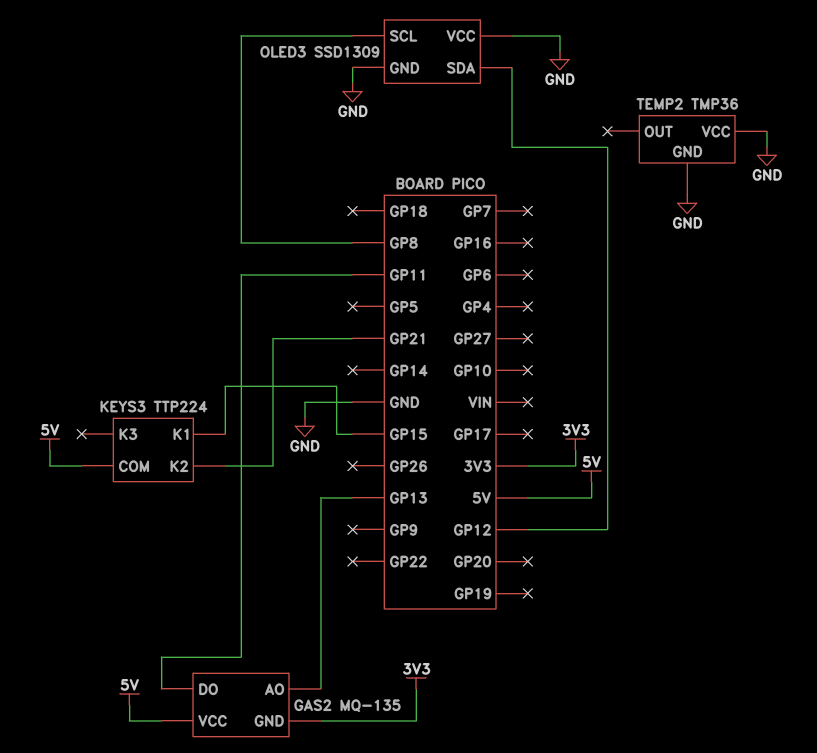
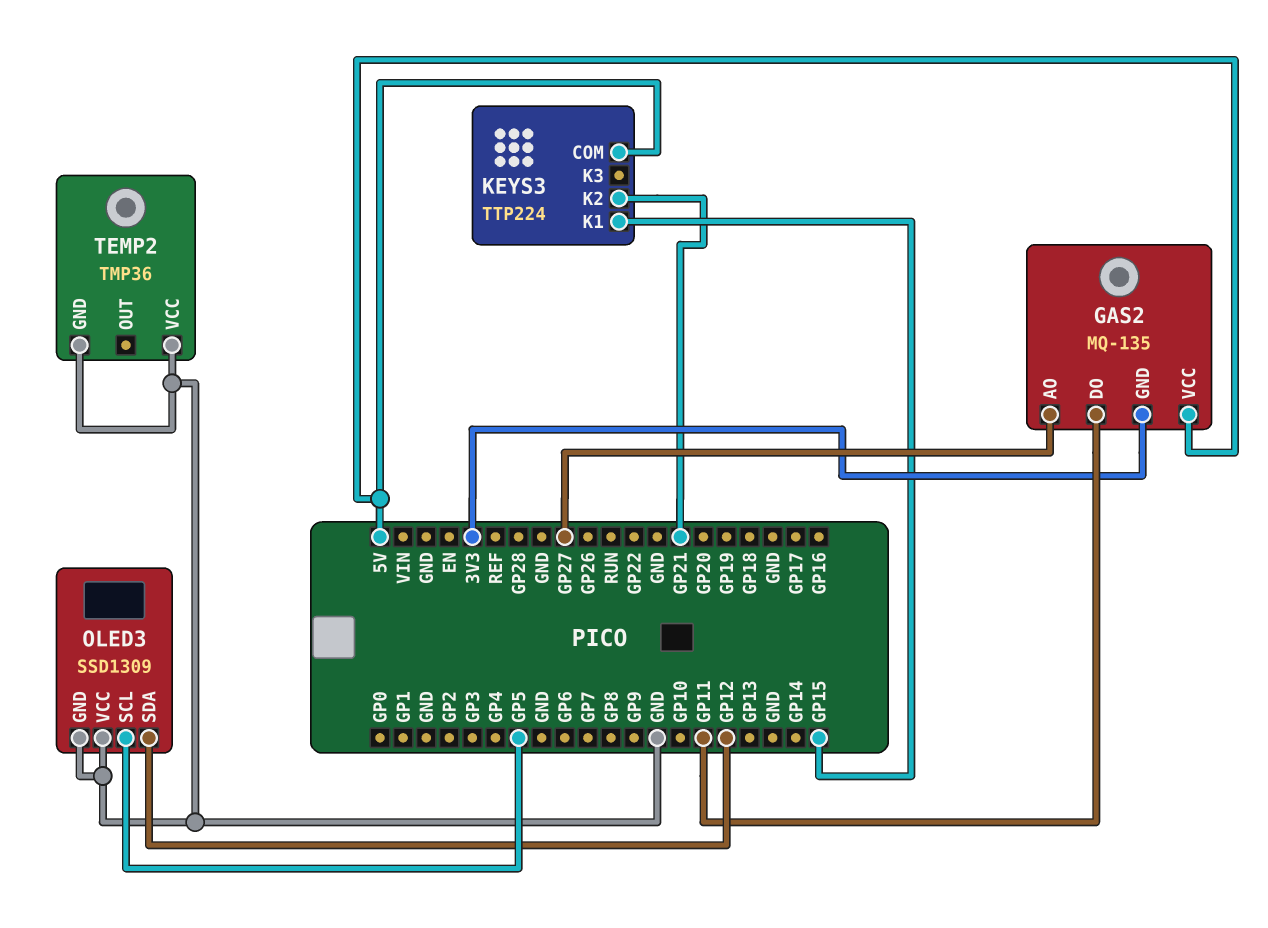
GAS2 pin AO: GP13 -> GP27
OLED3 pin SCL: GP8 -> GP5

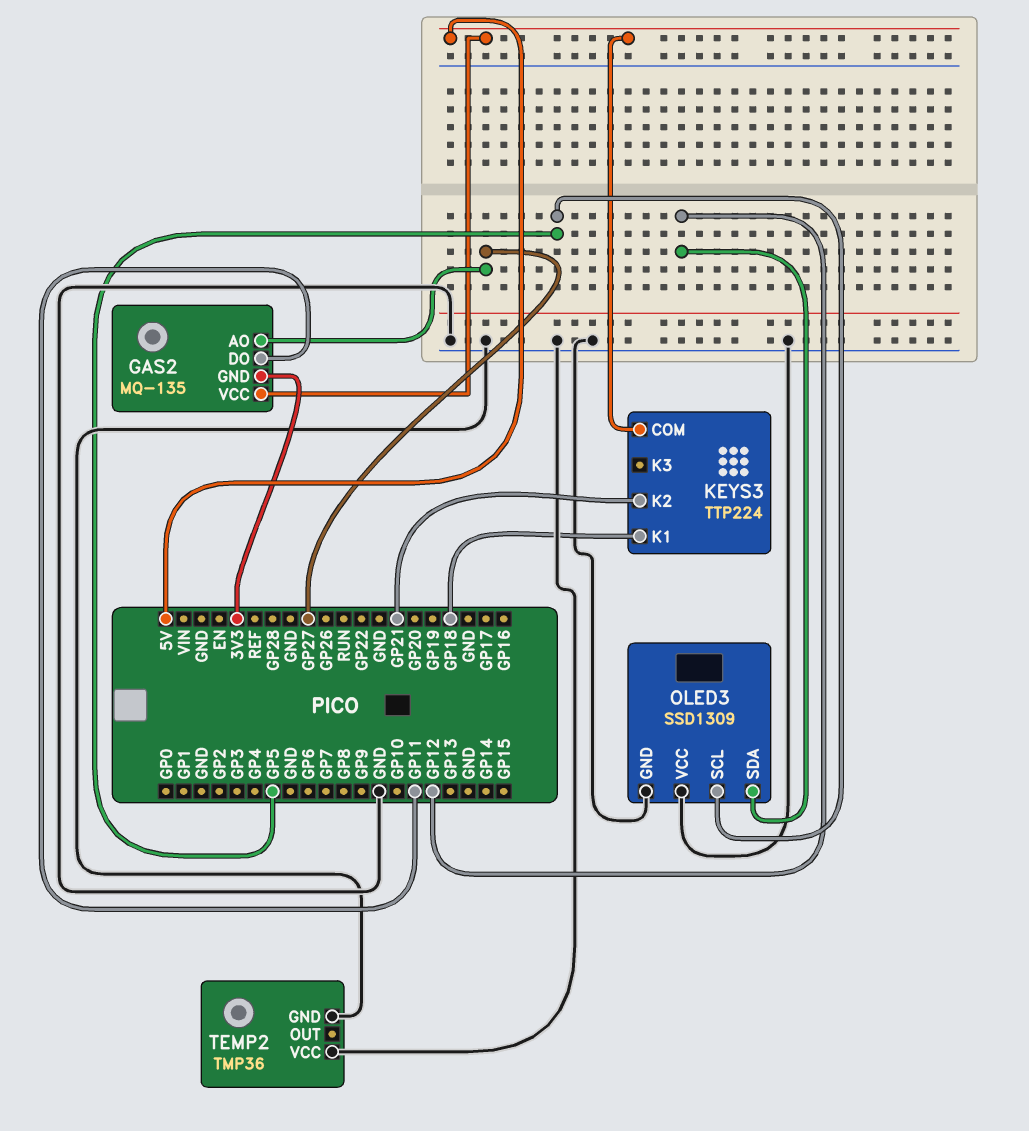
KEYS3 pin K1: GP15 -> GP18

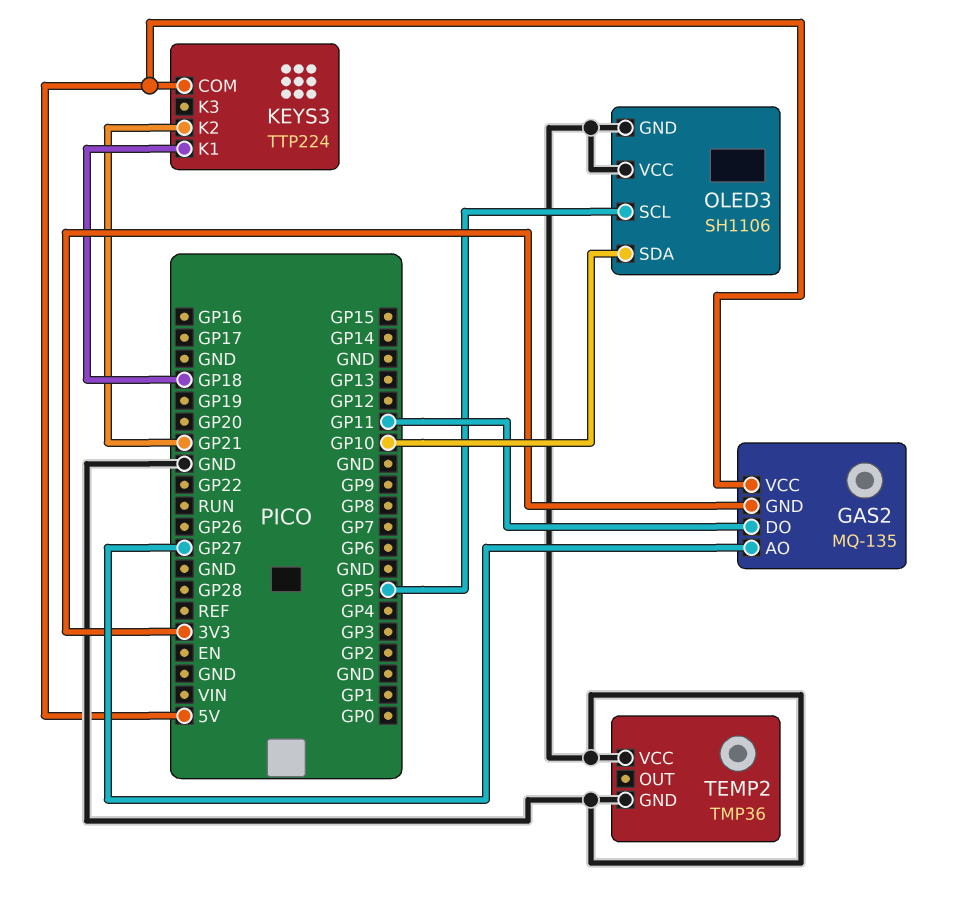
OLED3: SSD1309 -> SH1106
OLED3 pin SDA: GP12 -> GP10

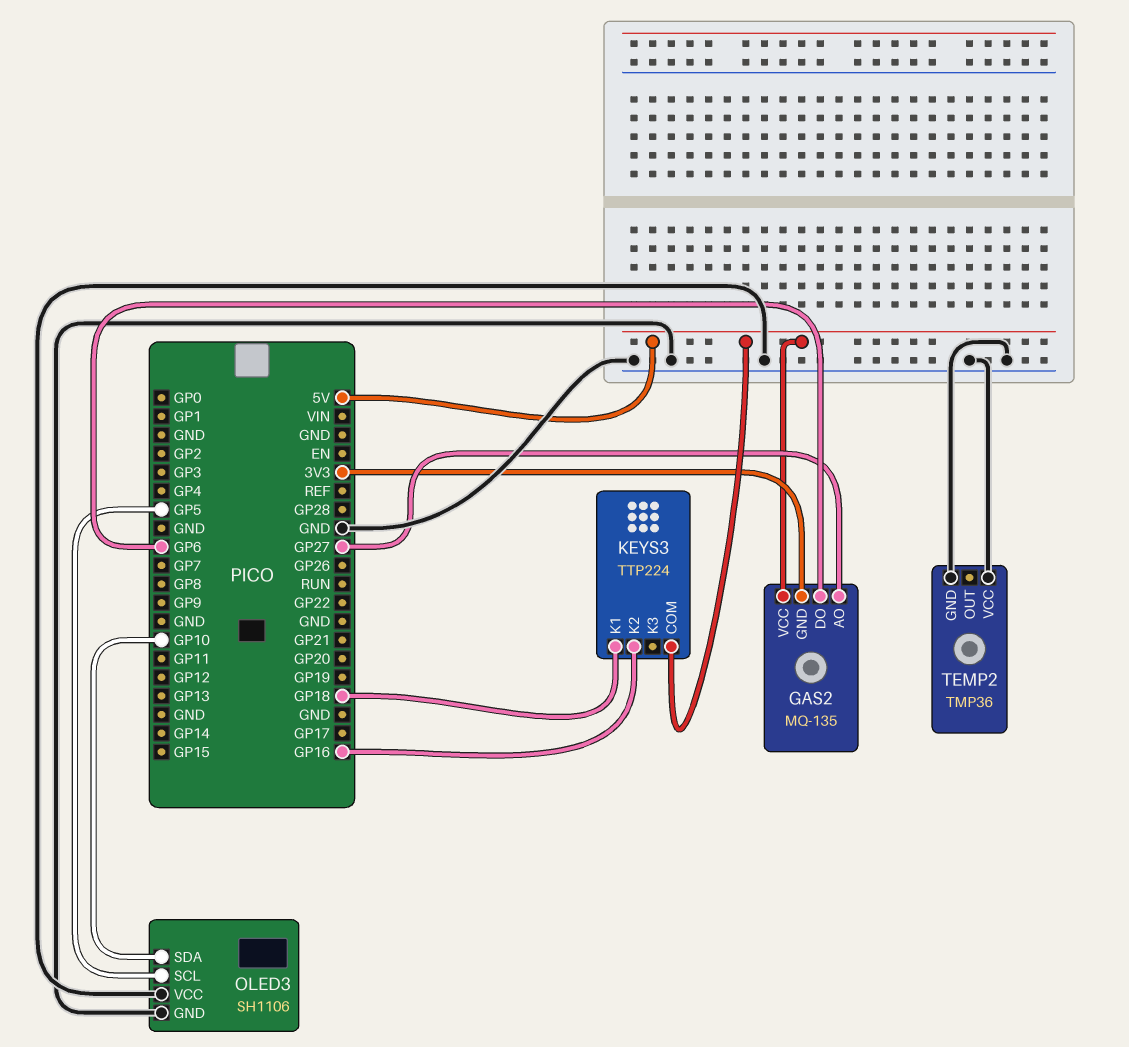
GAS2 pin DO: GP11 -> GP6
KEYS3 pin K2: GP21 -> GP16

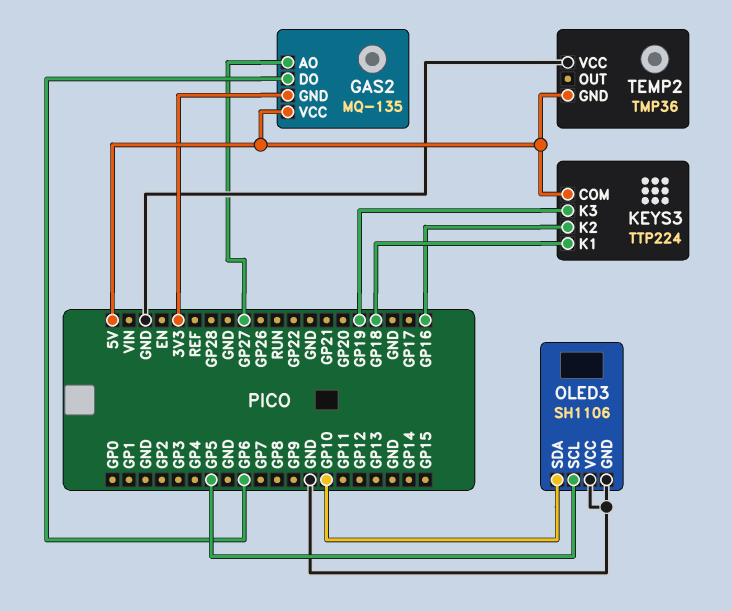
KEYS3 pin K3: none -> GP19
TEMP2 pin GND: GND -> 5V

